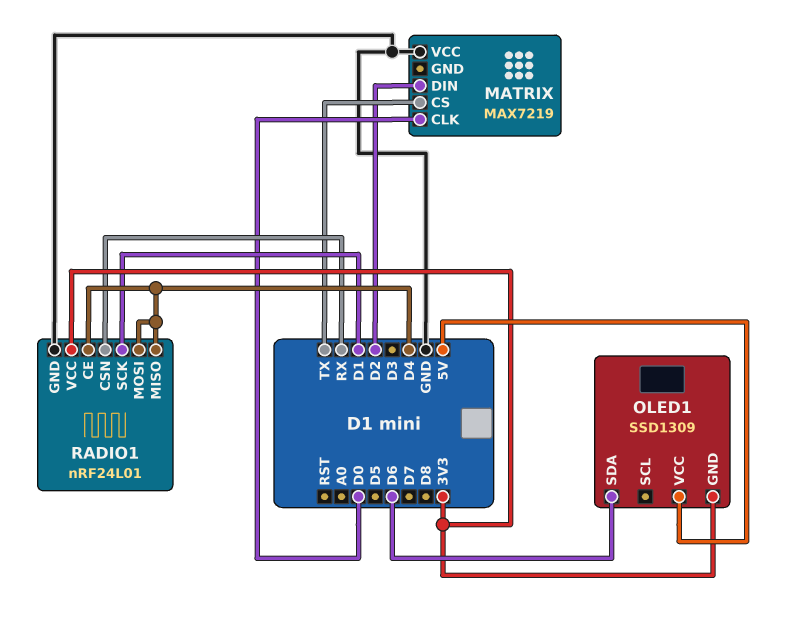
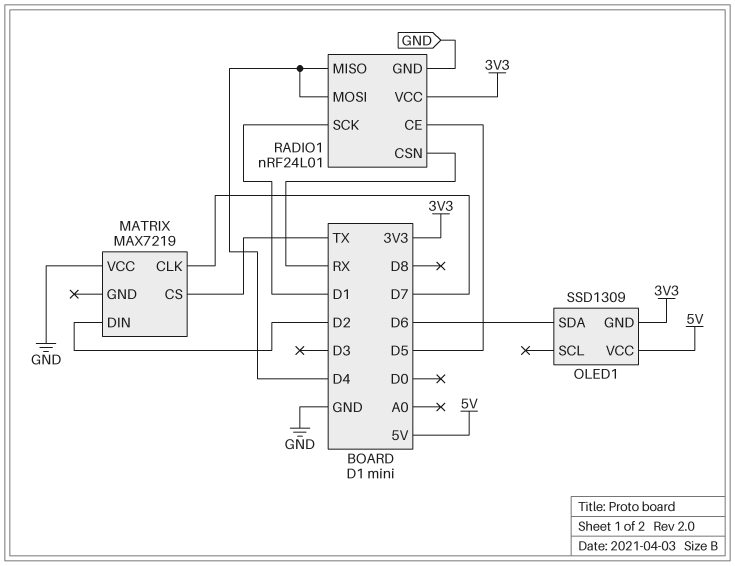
MATRIX pin CLK: D0 -> D7
RADIO1 pin CE: D4 -> D5

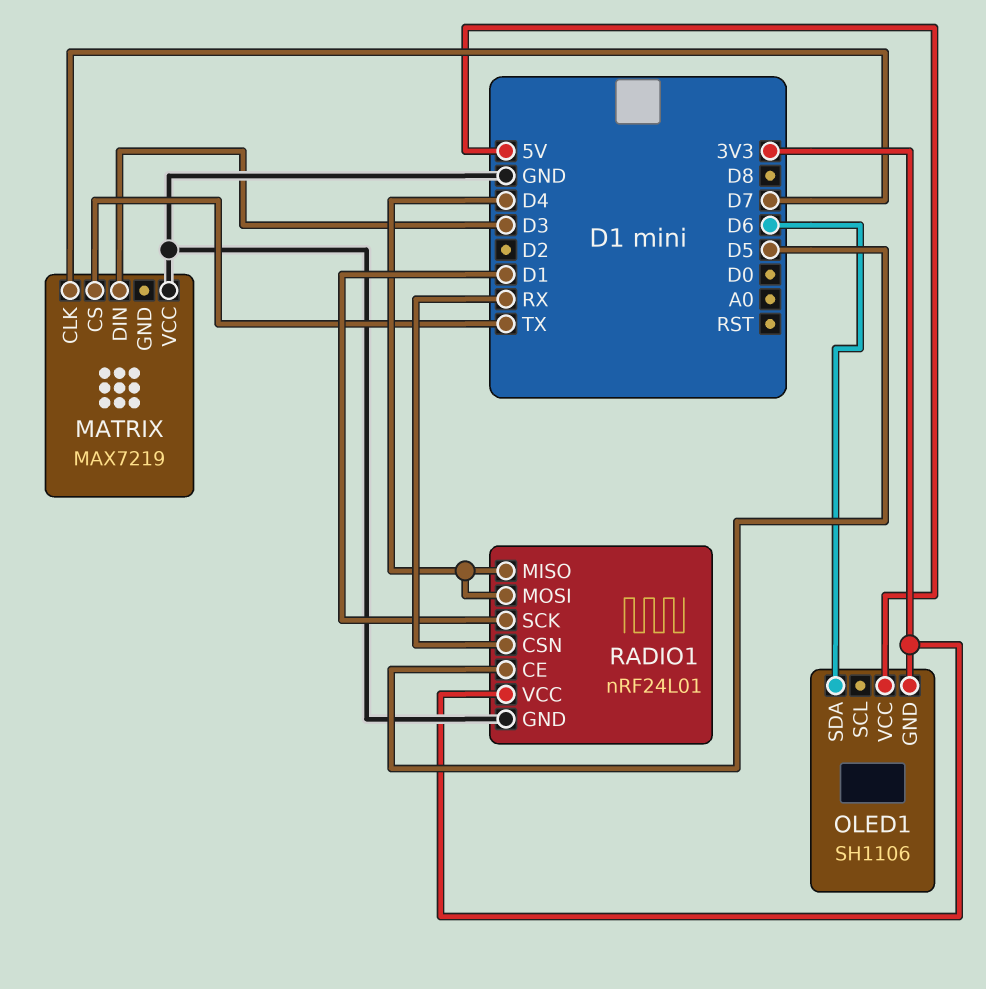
MATRIX pin DIN: D2 -> D3
OLED1: SSD1309 -> SH1106

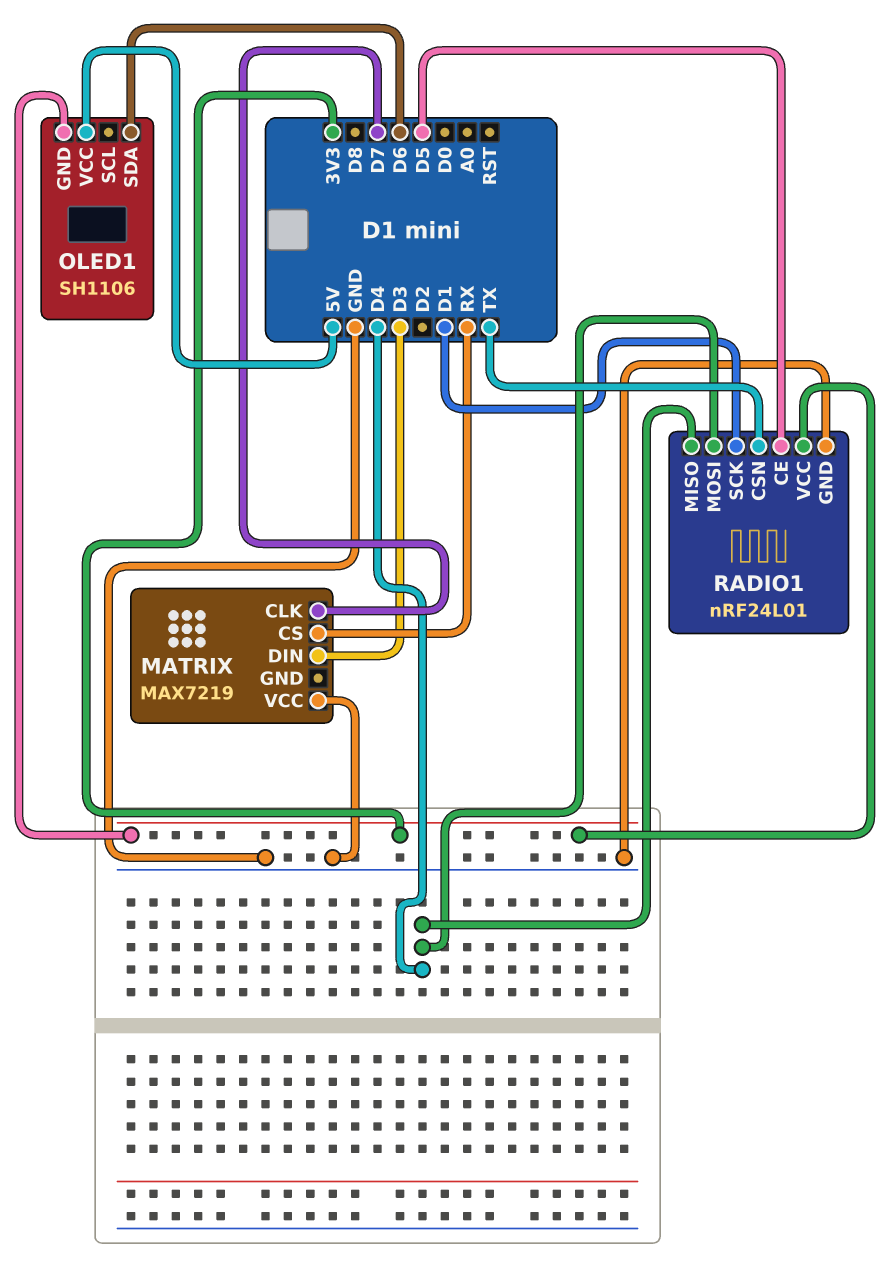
MATRIX pin CS: TX -> RX
RADIO1 pin CSN: RX -> TX

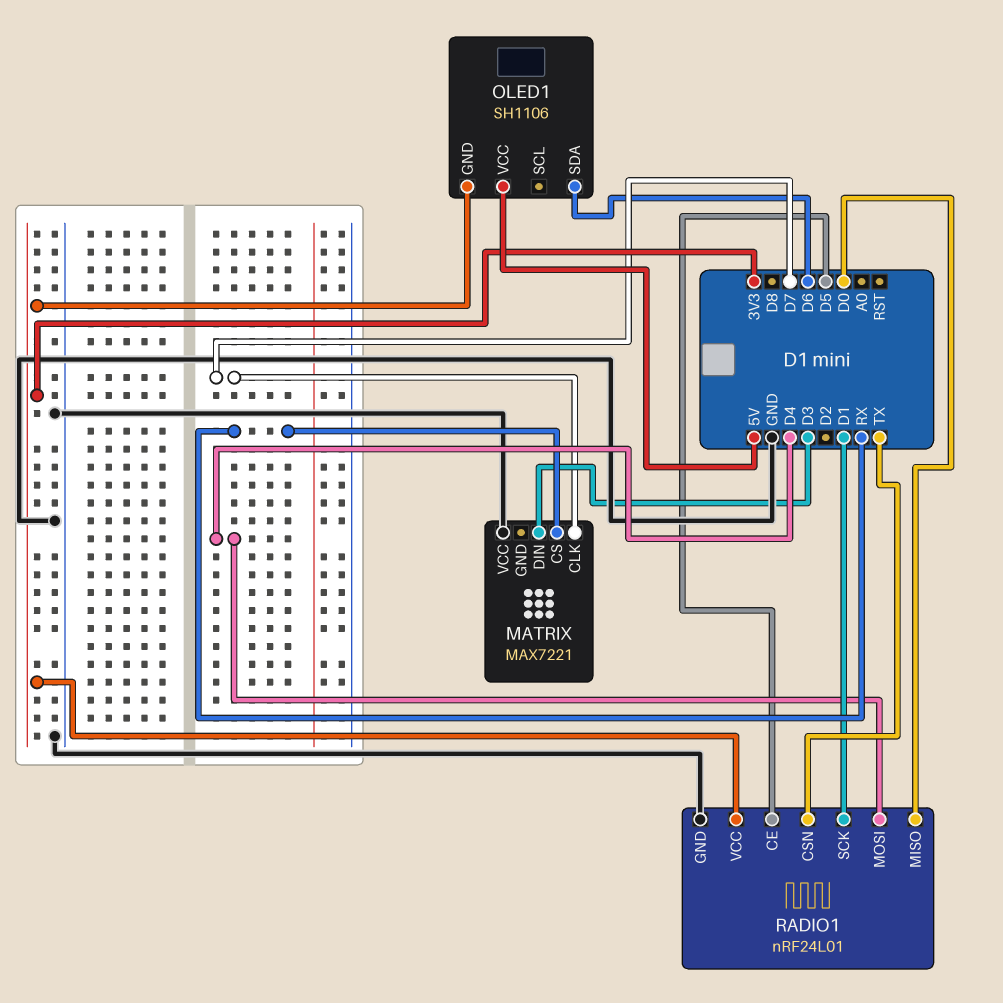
MATRIX: MAX7219 -> MAX7221
RADIO1 pin MISO: D4 -> D0

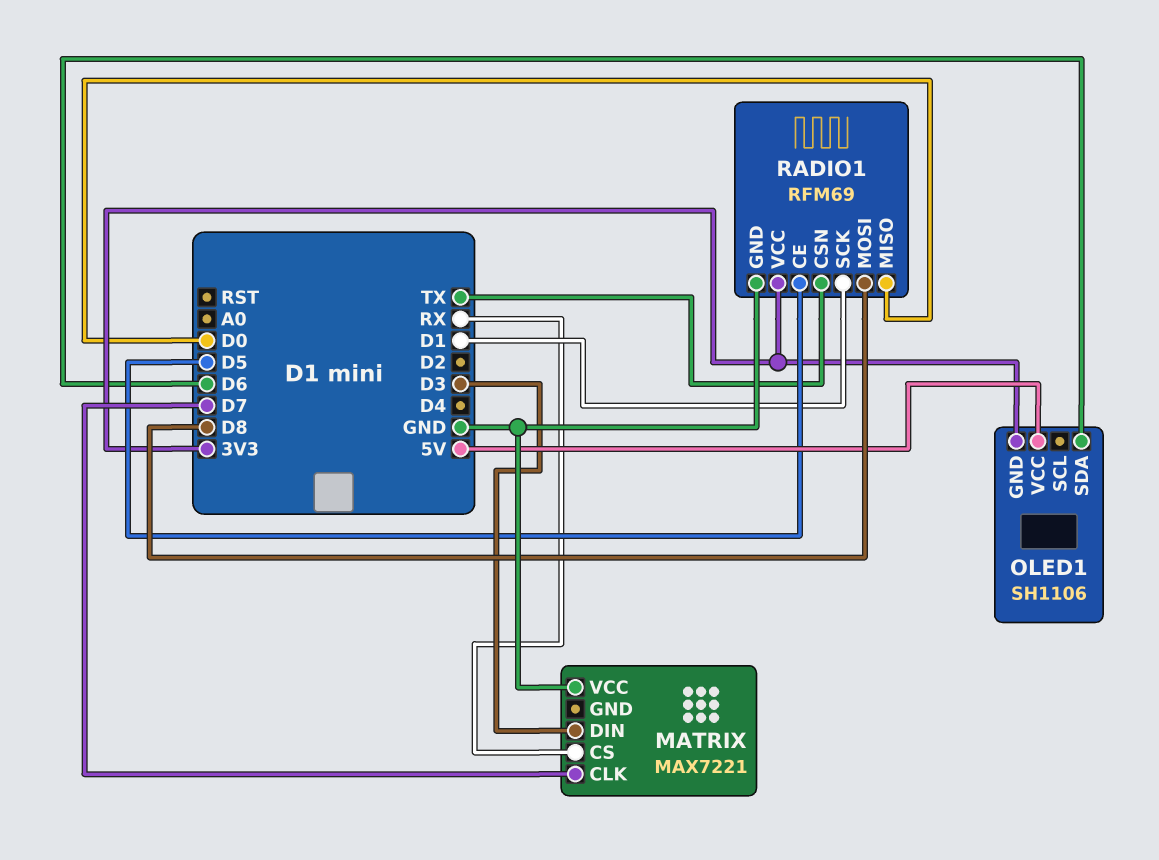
RADIO1: nRF24L01 -> RFM69
RADIO1 pin MOSI: D4 -> D8

